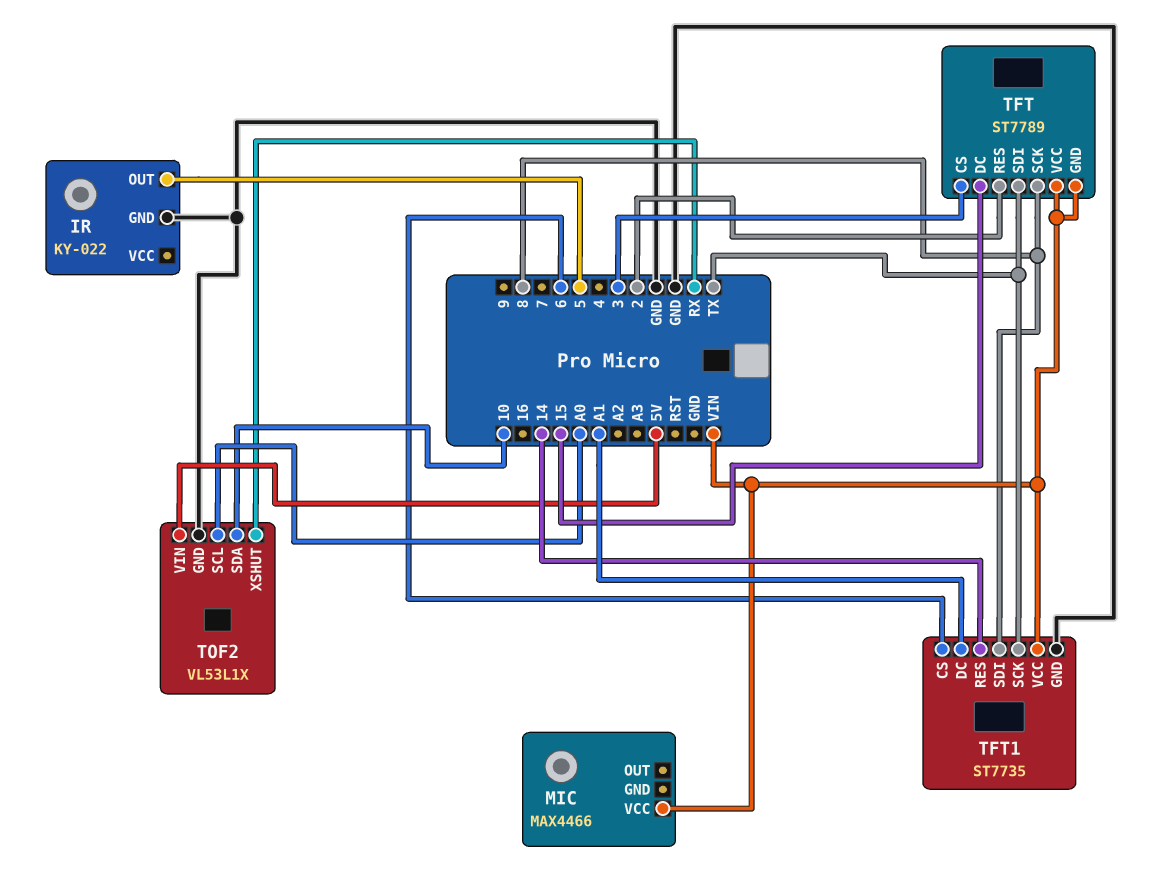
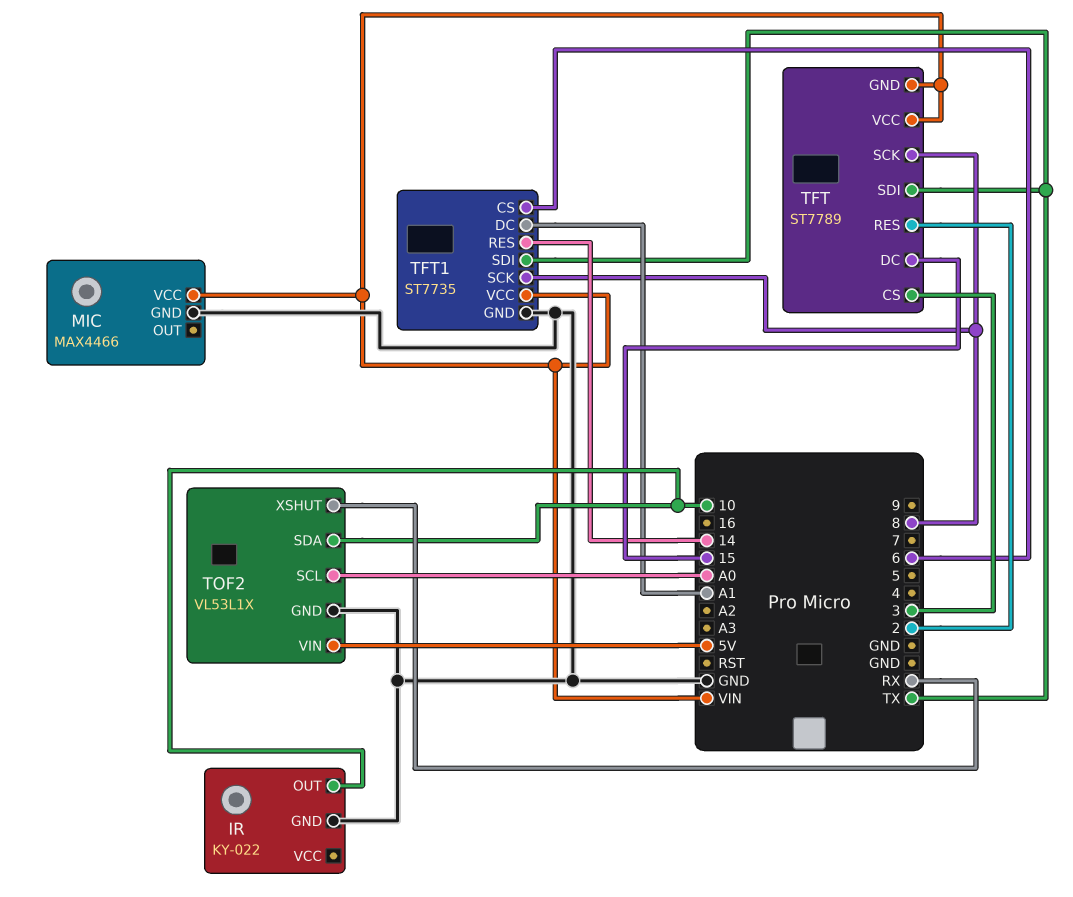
IR pin OUT: 5 -> 10
MIC pin GND: none -> GND
TFT1 pin SCK: TX -> 8
TFT1 pin SDI: 8 -> TX

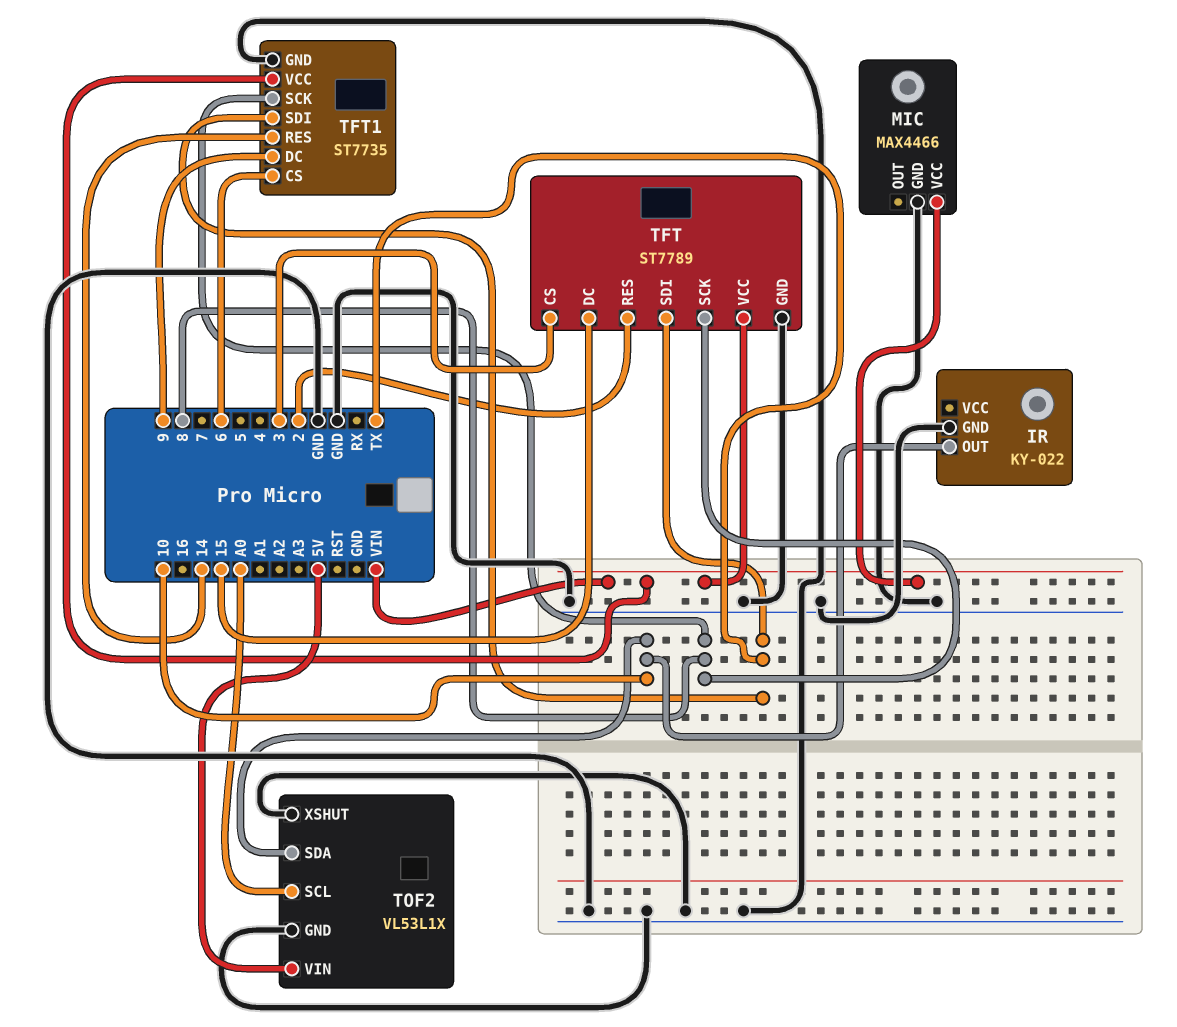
TFT pin GND: VIN -> GND
TFT1 pin DC: A1 -> 9
TOF2 pin XSHUT: RX -> GND

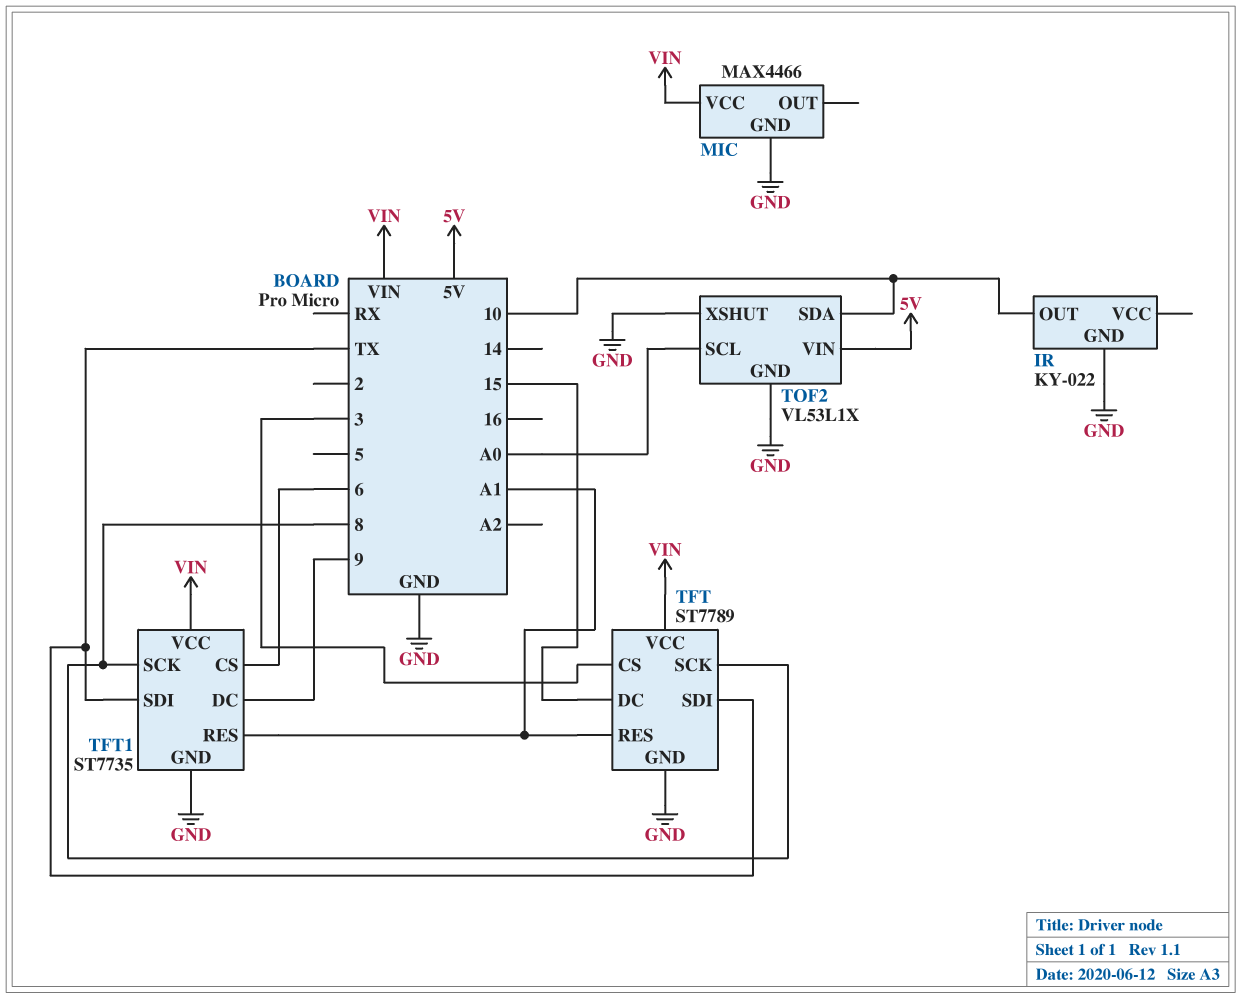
TFT pin RES: 2 -> A1
TFT1 pin RES: 14 -> A1

